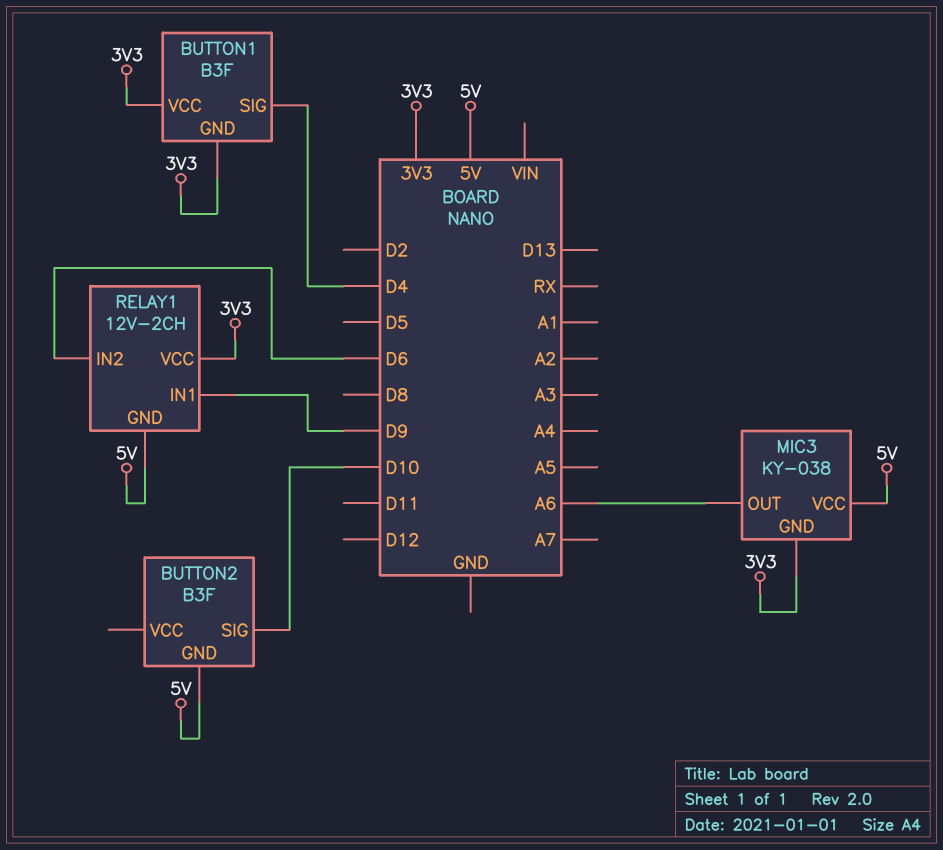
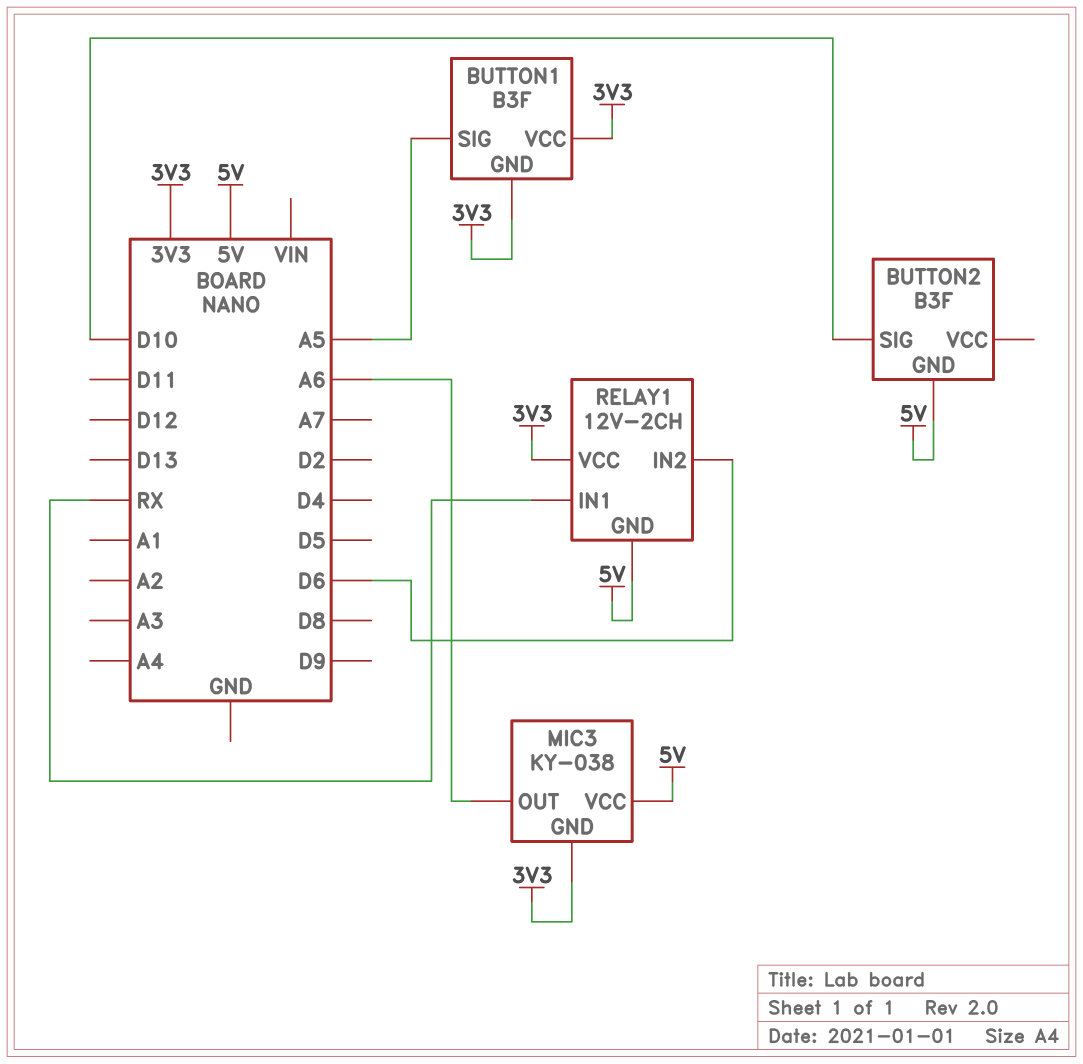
BUTTON1 pin SIG: D4 -> A5
RELAY1 pin IN1: D9 -> RX

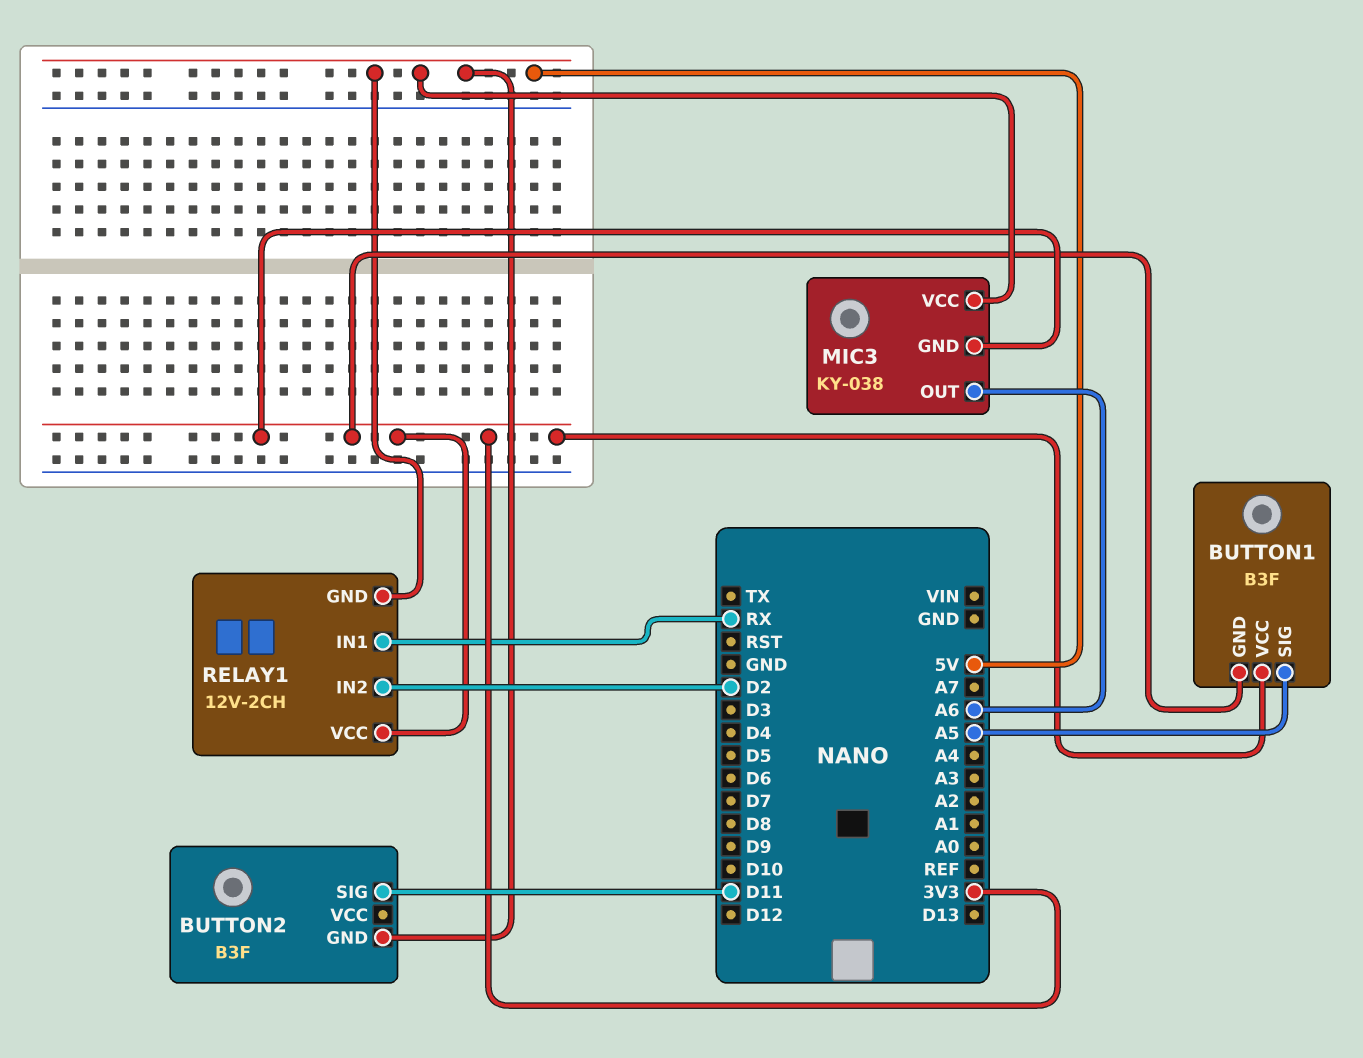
BUTTON2 pin SIG: D10 -> D11
RELAY1 pin IN2: D6 -> D2

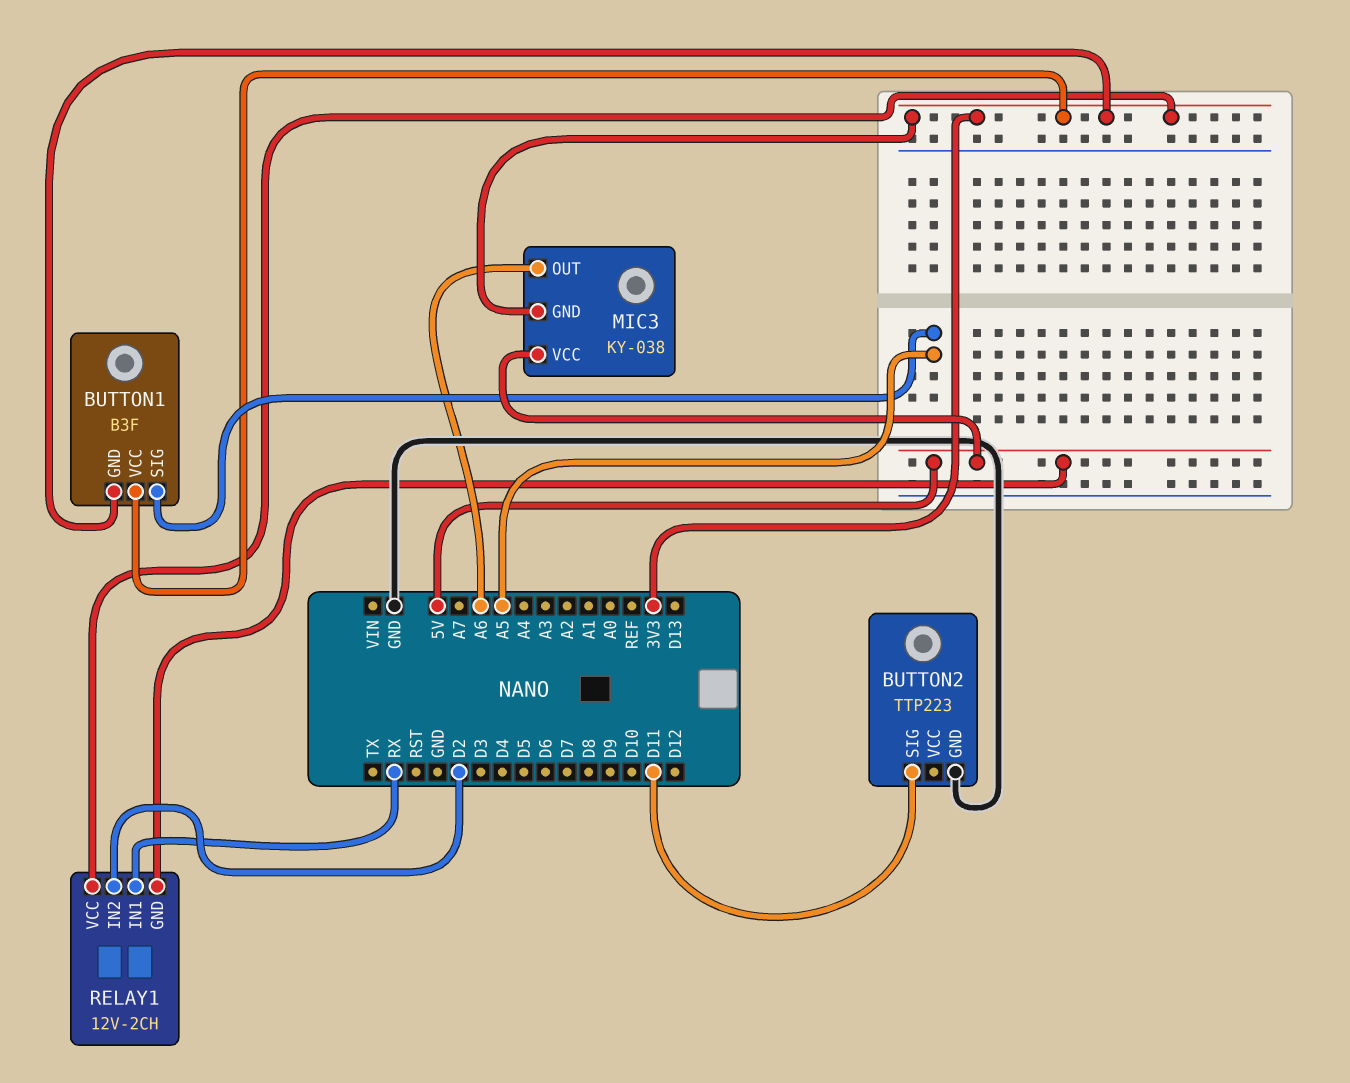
BUTTON2: B3F -> TTP223
BUTTON2 pin GND: 5V -> GND

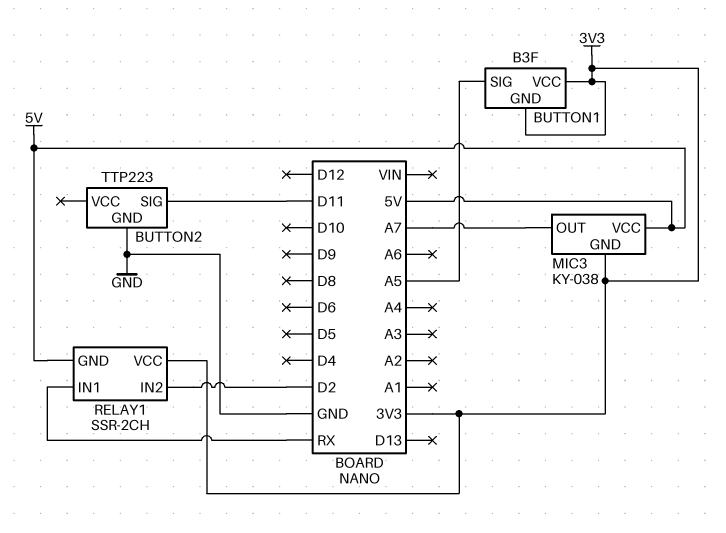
MIC3 pin OUT: A6 -> A7
RELAY1: 12V-2CH -> SSR-2CH

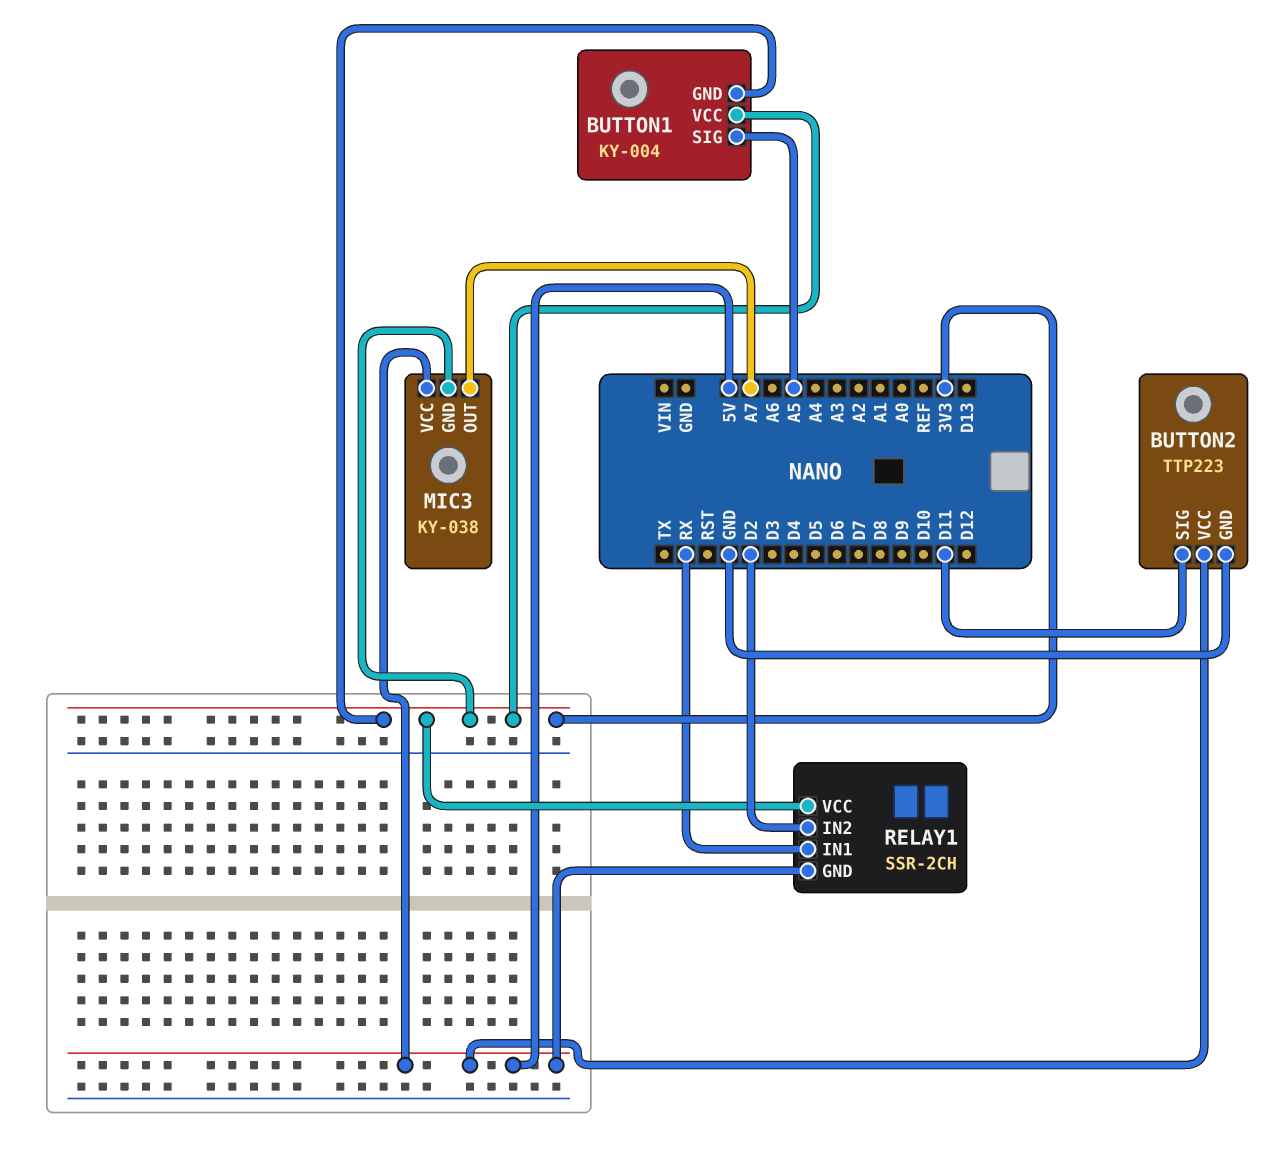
BUTTON1: B3F -> KY-004
BUTTON2 pin VCC: none -> 5V

